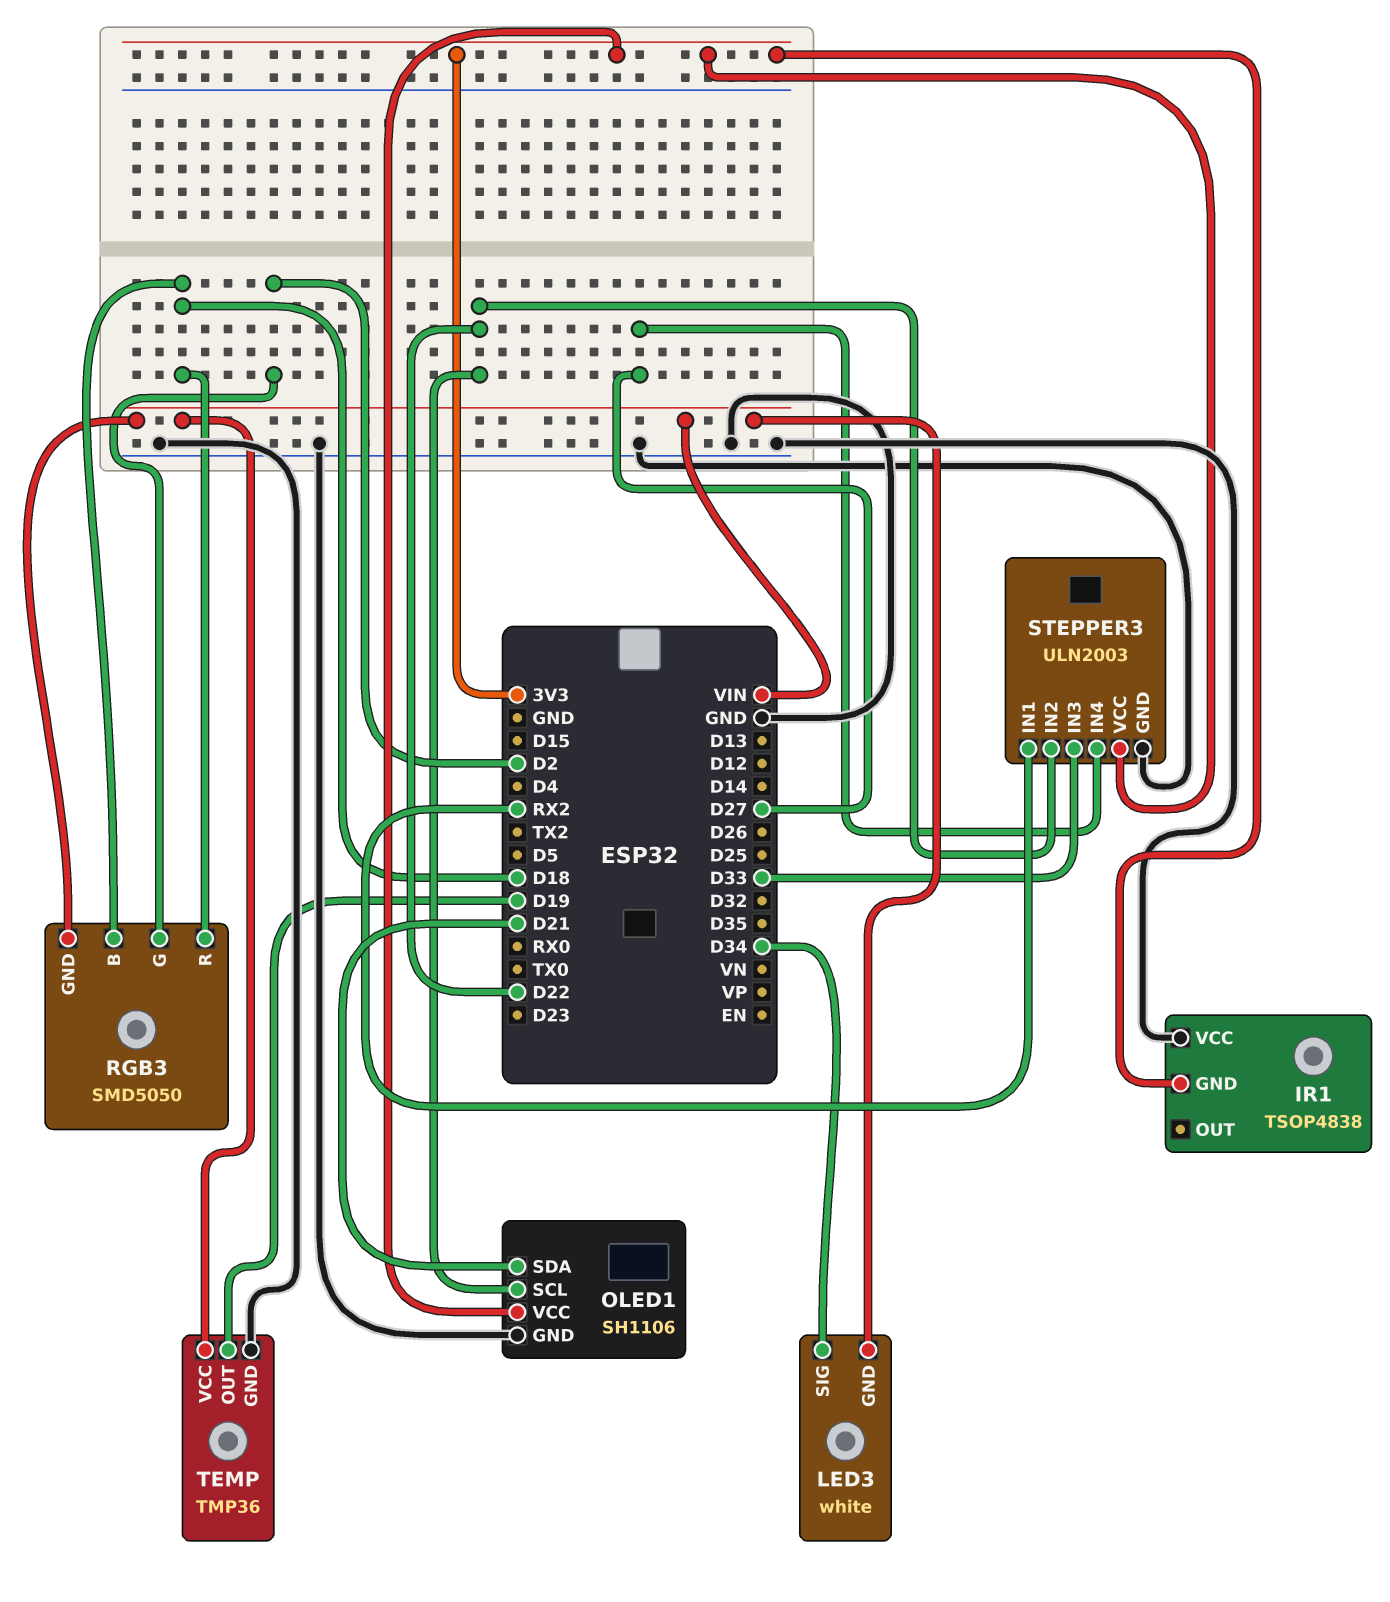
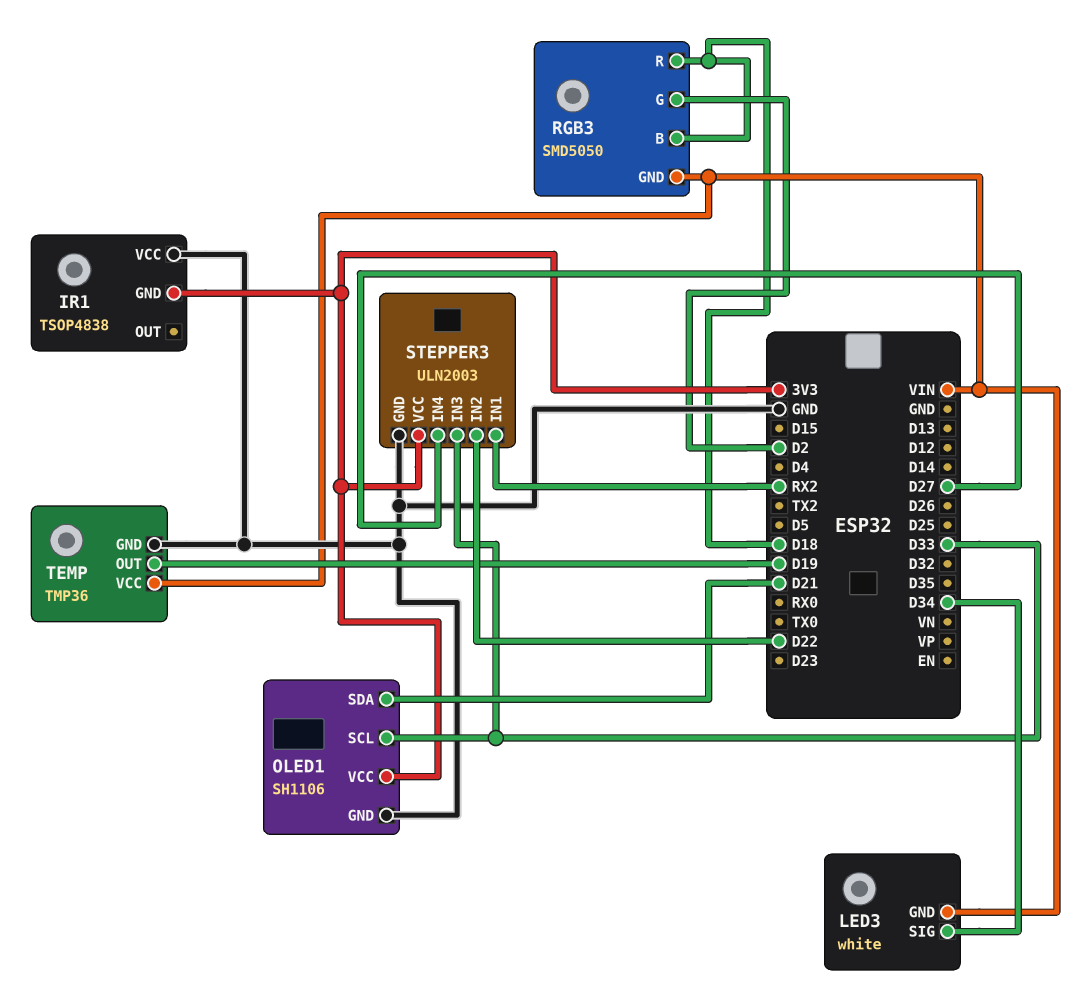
OLED1 pin SCL: D22 -> D33

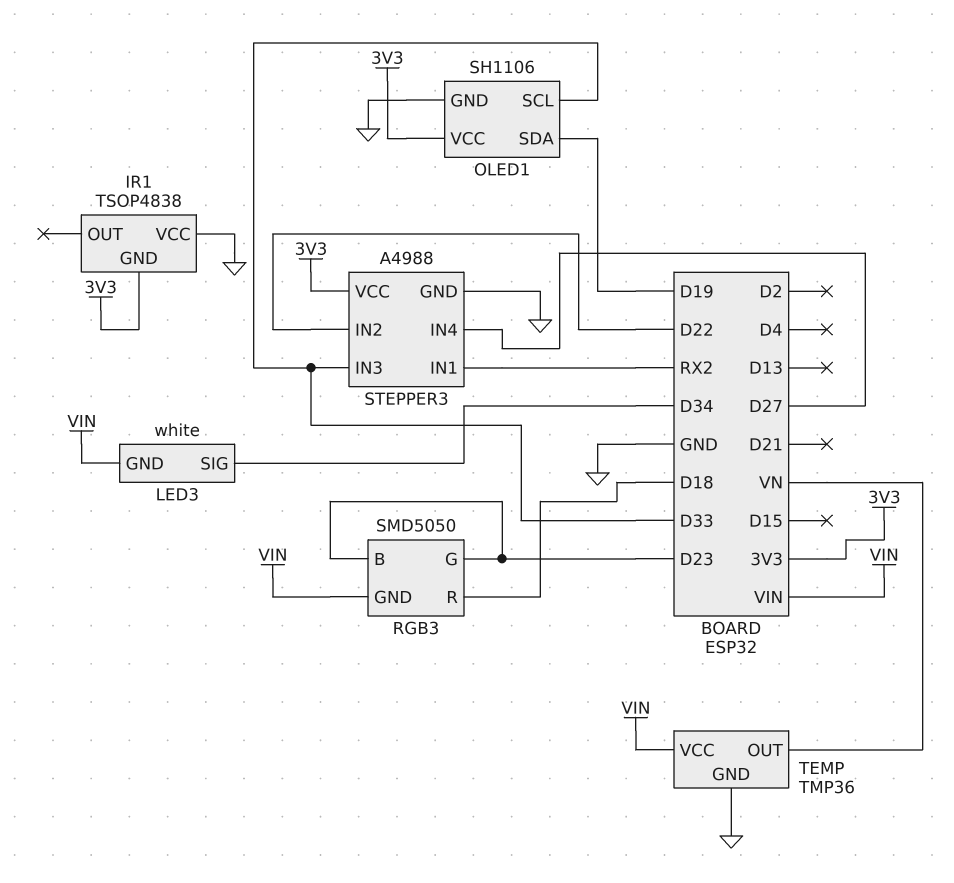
OLED1 pin SDA: D21 -> D19
RGB3 pin B: D18 -> D23
RGB3 pin G: D2 -> D23
STEPPER3: ULN2003 -> A4988
TEMP pin OUT: D19 -> VN

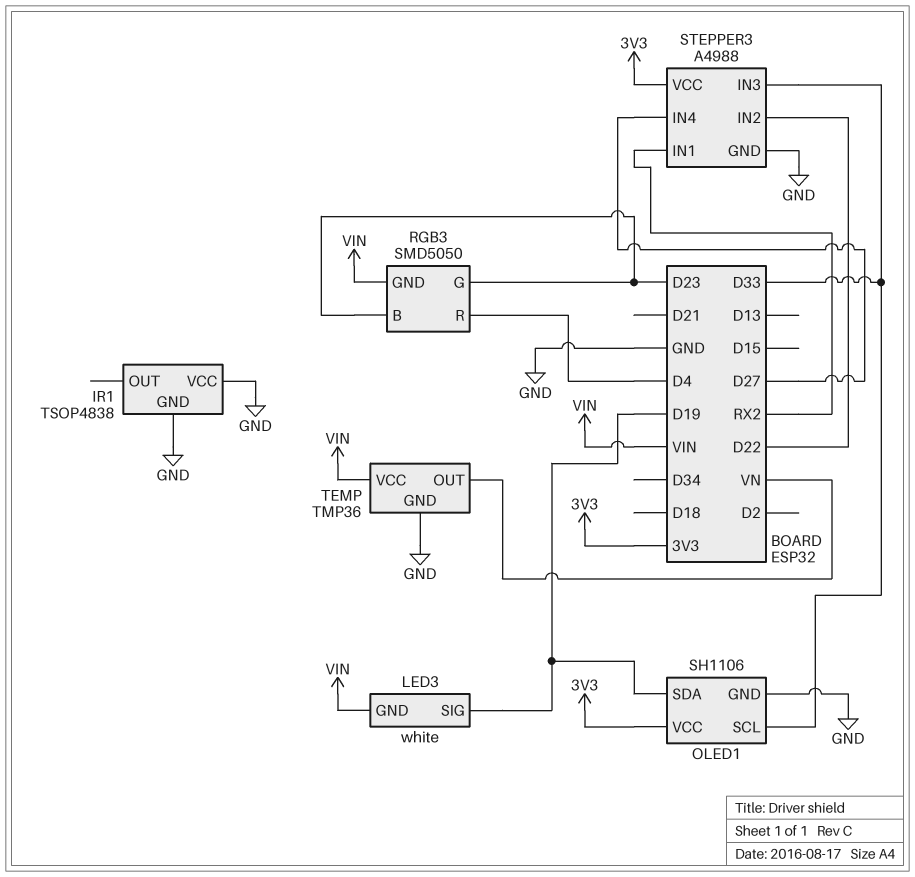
IR1 pin GND: 3V3 -> GND
LED3 pin SIG: D34 -> D19
RGB3 pin R: D18 -> D4

